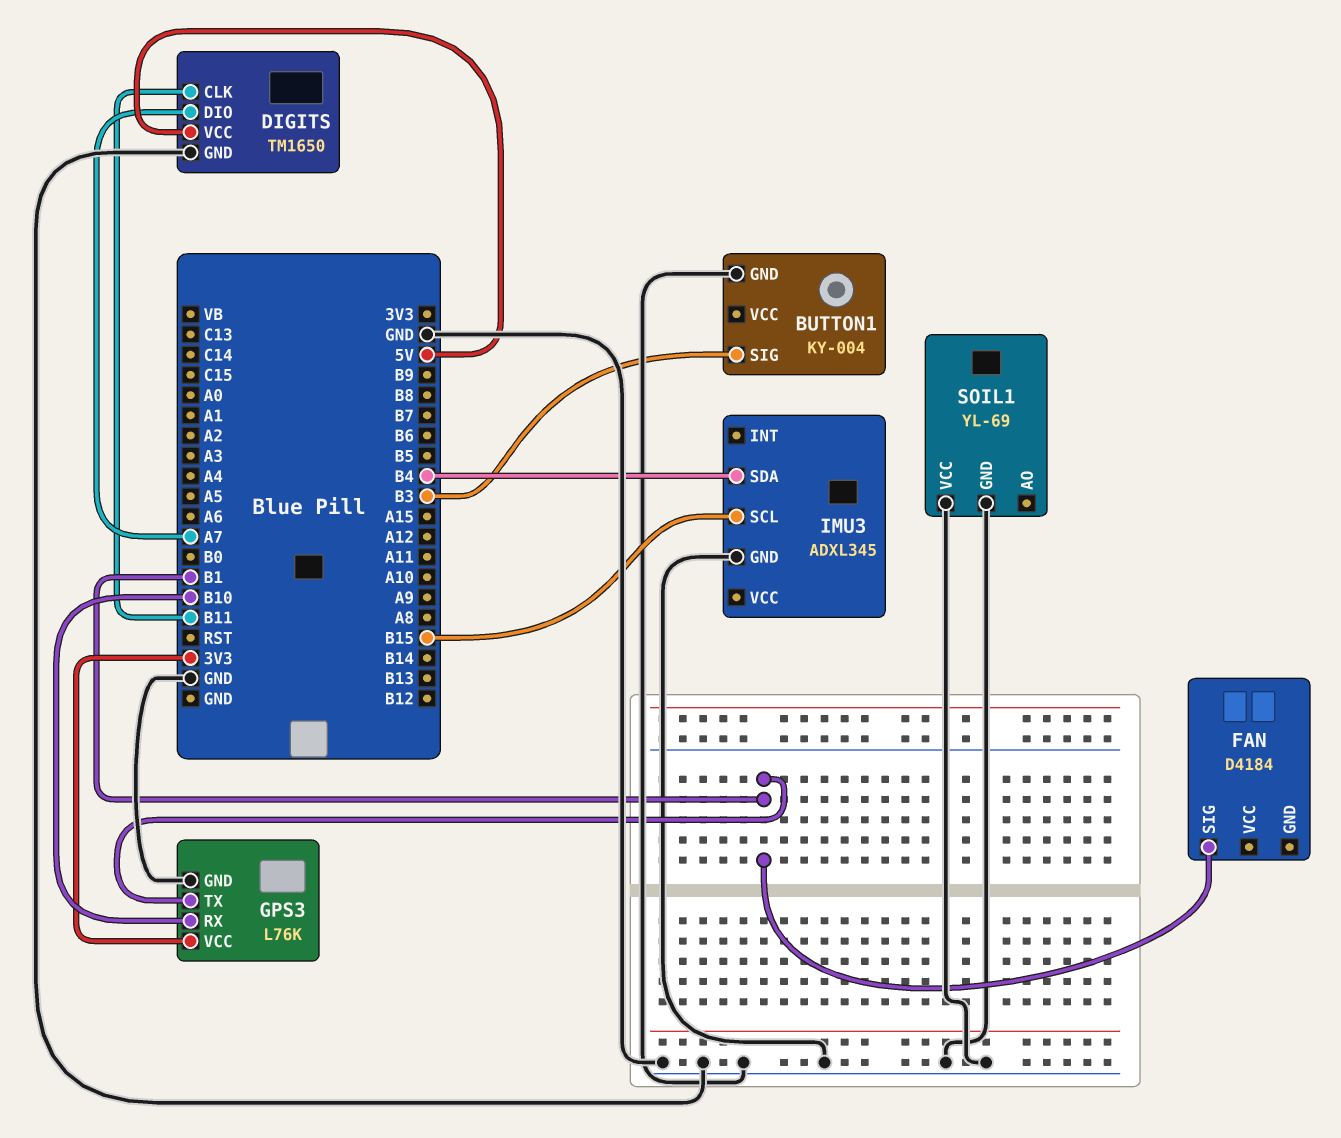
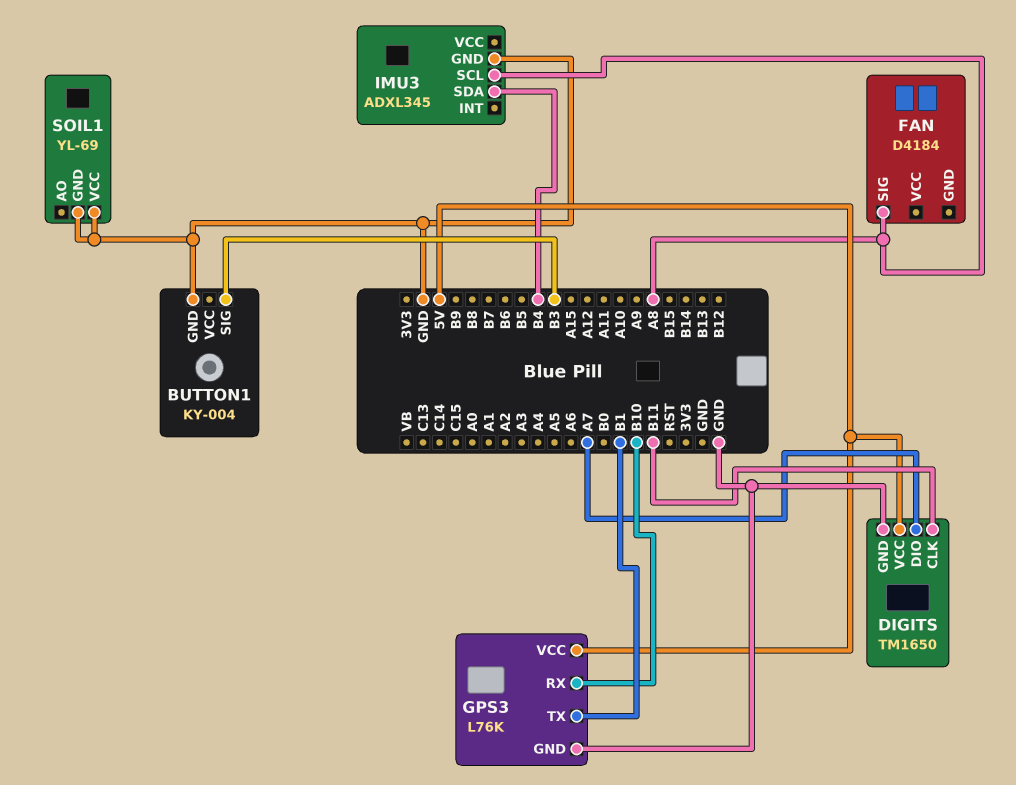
FAN pin SIG: B1 -> A8
GPS3 pin VCC: 3V3 -> 5V
IMU3 pin SCL: B15 -> A8

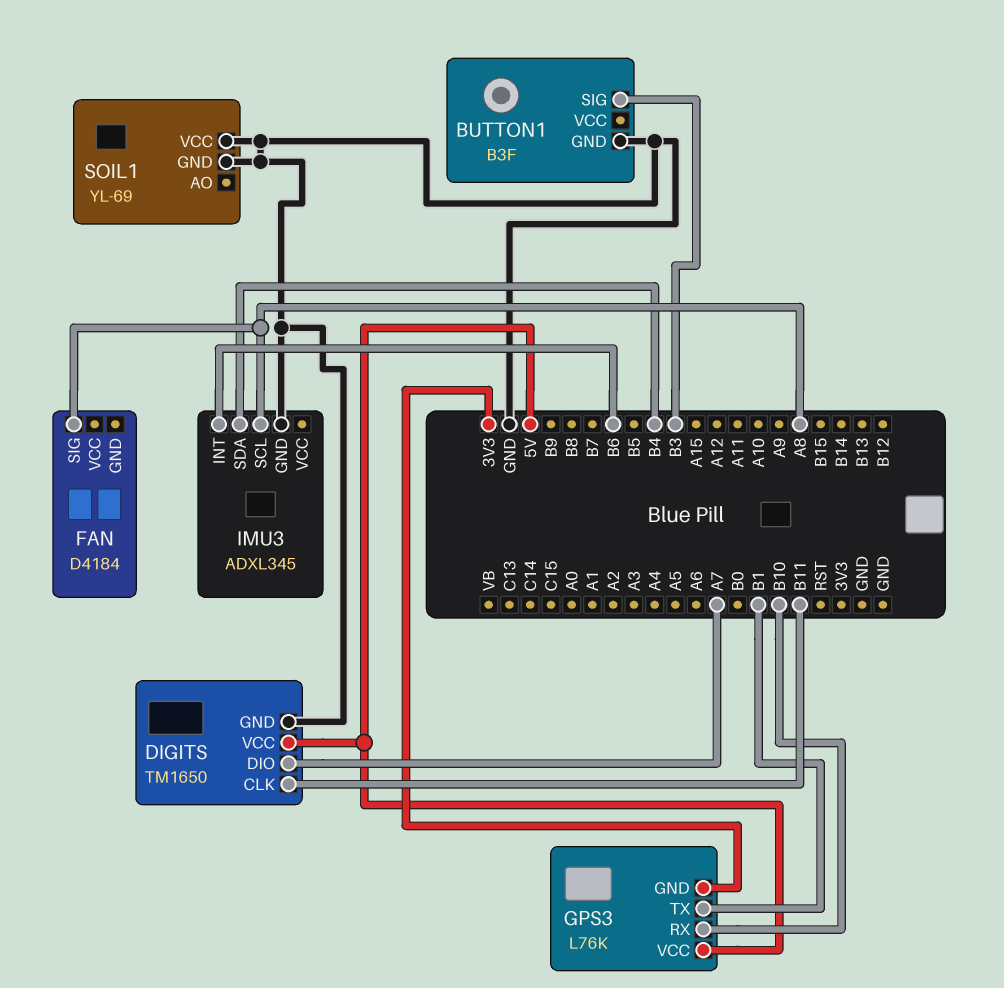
BUTTON1: KY-004 -> B3F
GPS3 pin GND: GND -> 3V3
IMU3 pin INT: none -> B6

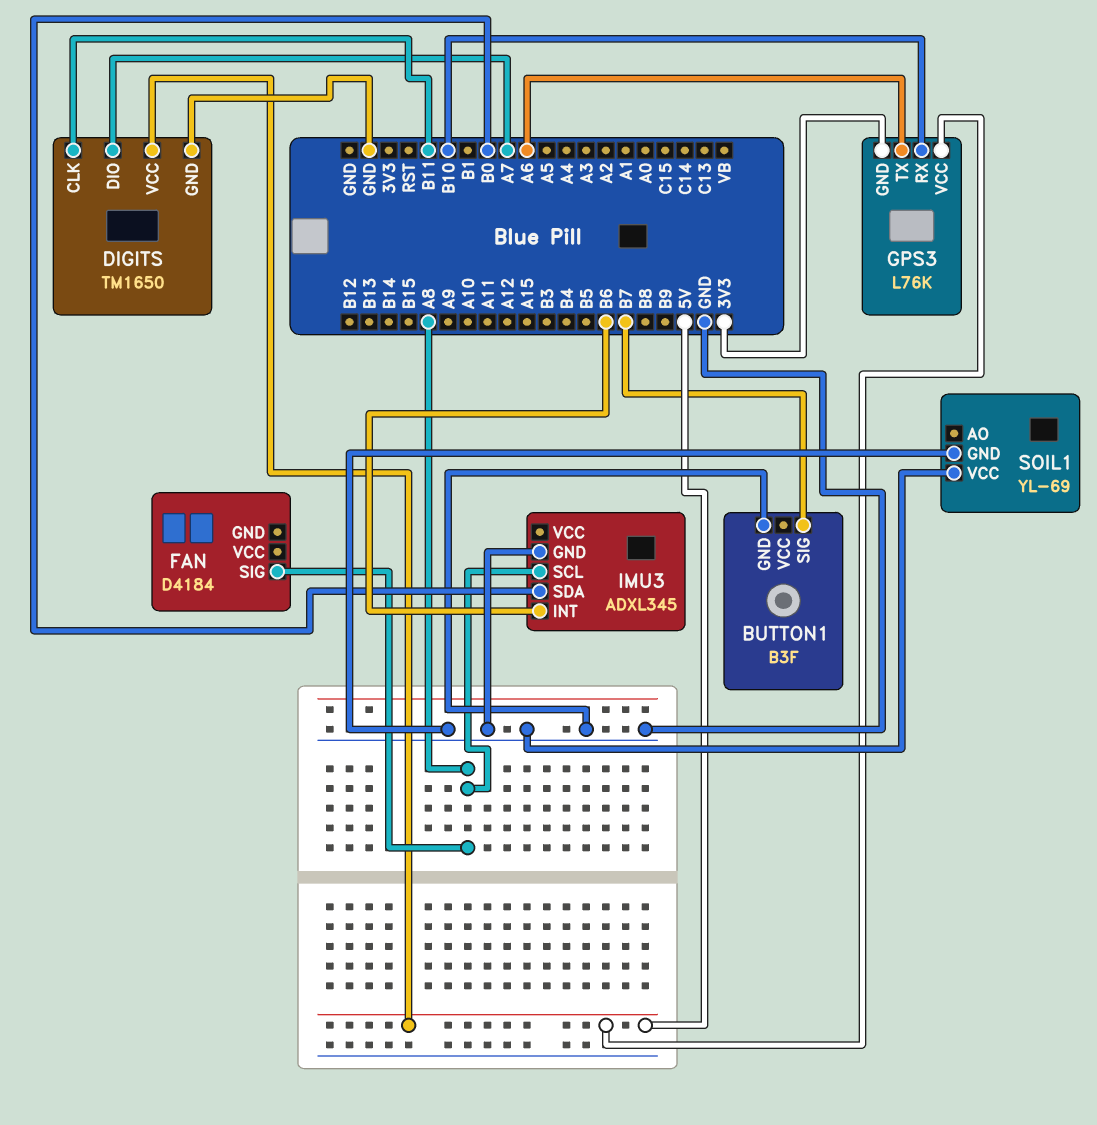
BUTTON1 pin SIG: B3 -> B7
GPS3 pin TX: B1 -> A6
IMU3 pin SDA: B4 -> B0

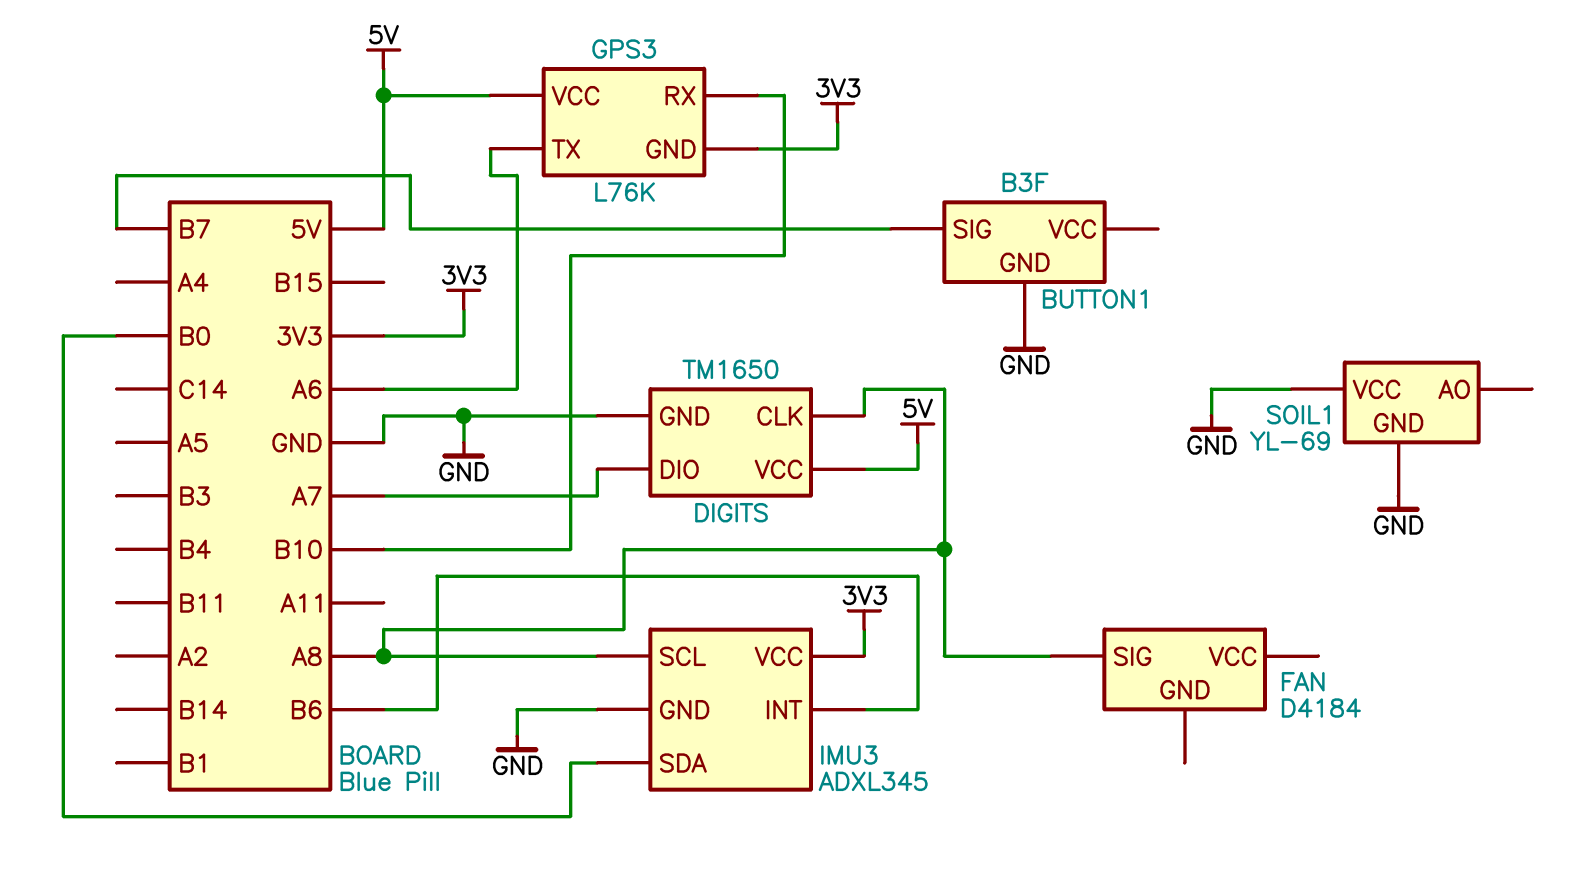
DIGITS pin CLK: B11 -> A8
IMU3 pin VCC: none -> 3V3

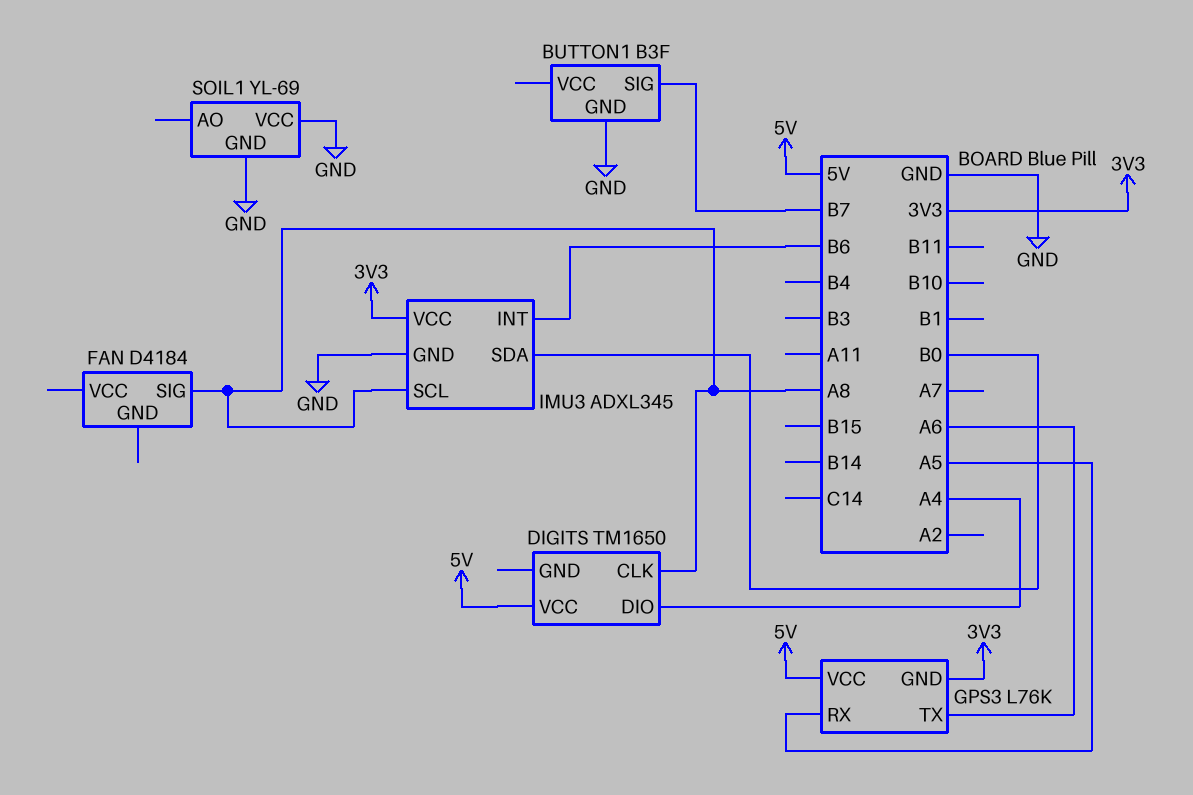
DIGITS pin DIO: A7 -> A4
DIGITS pin GND: GND -> none
GPS3 pin RX: B10 -> A5

